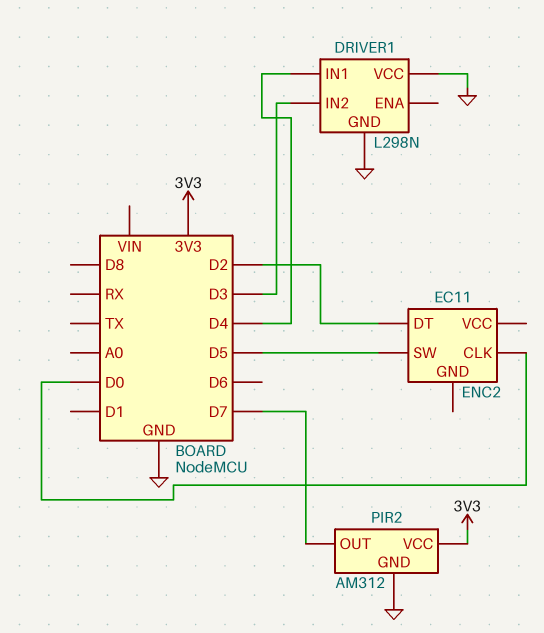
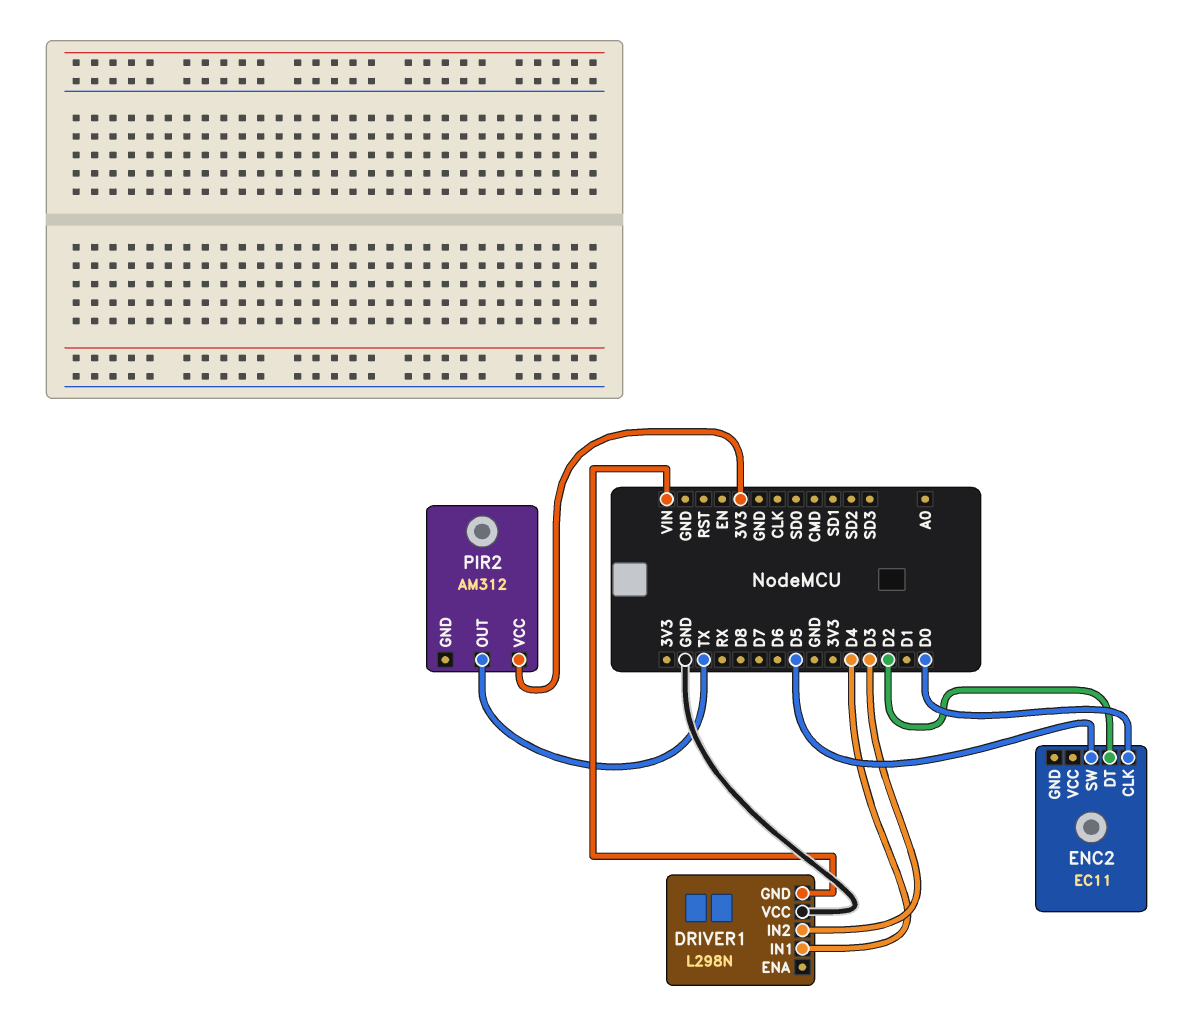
DRIVER1 pin GND: GND -> VIN
PIR2 pin GND: GND -> none
PIR2 pin OUT: D7 -> TX

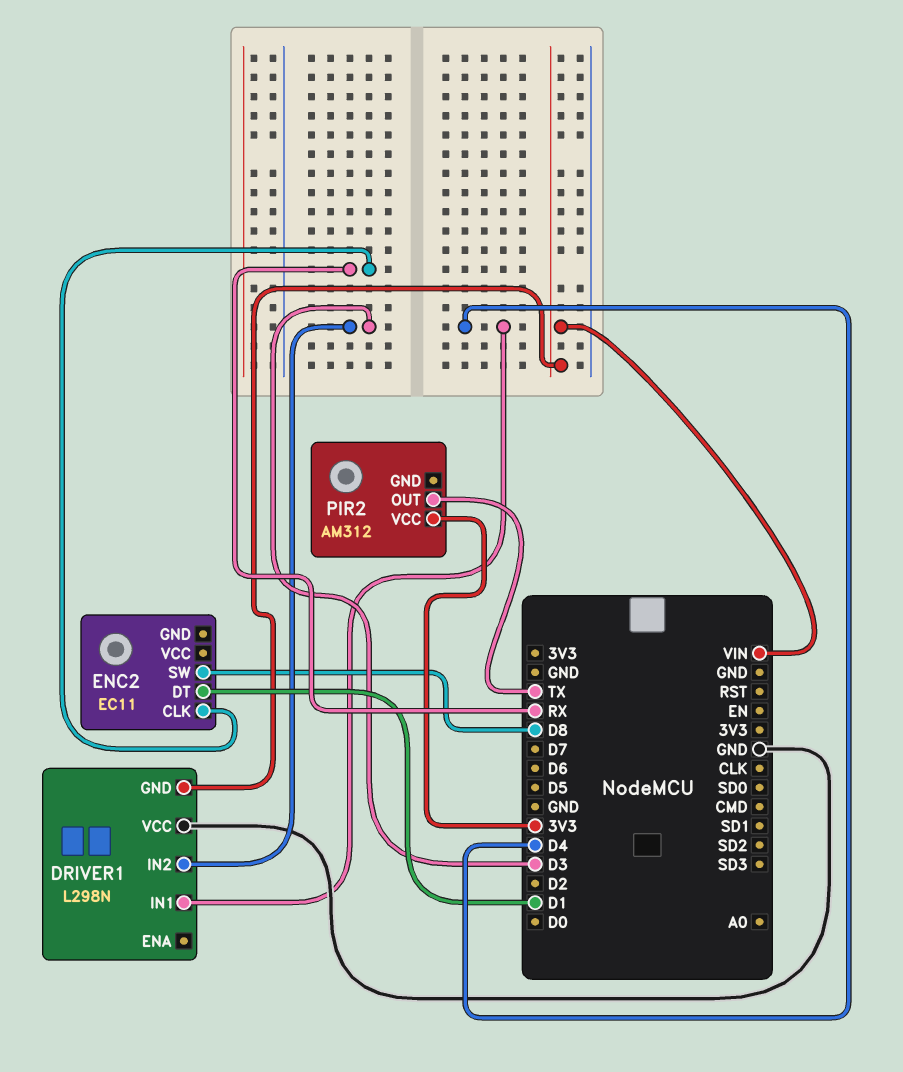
ENC2 pin CLK: D0 -> RX
ENC2 pin DT: D2 -> D1
ENC2 pin SW: D5 -> D8

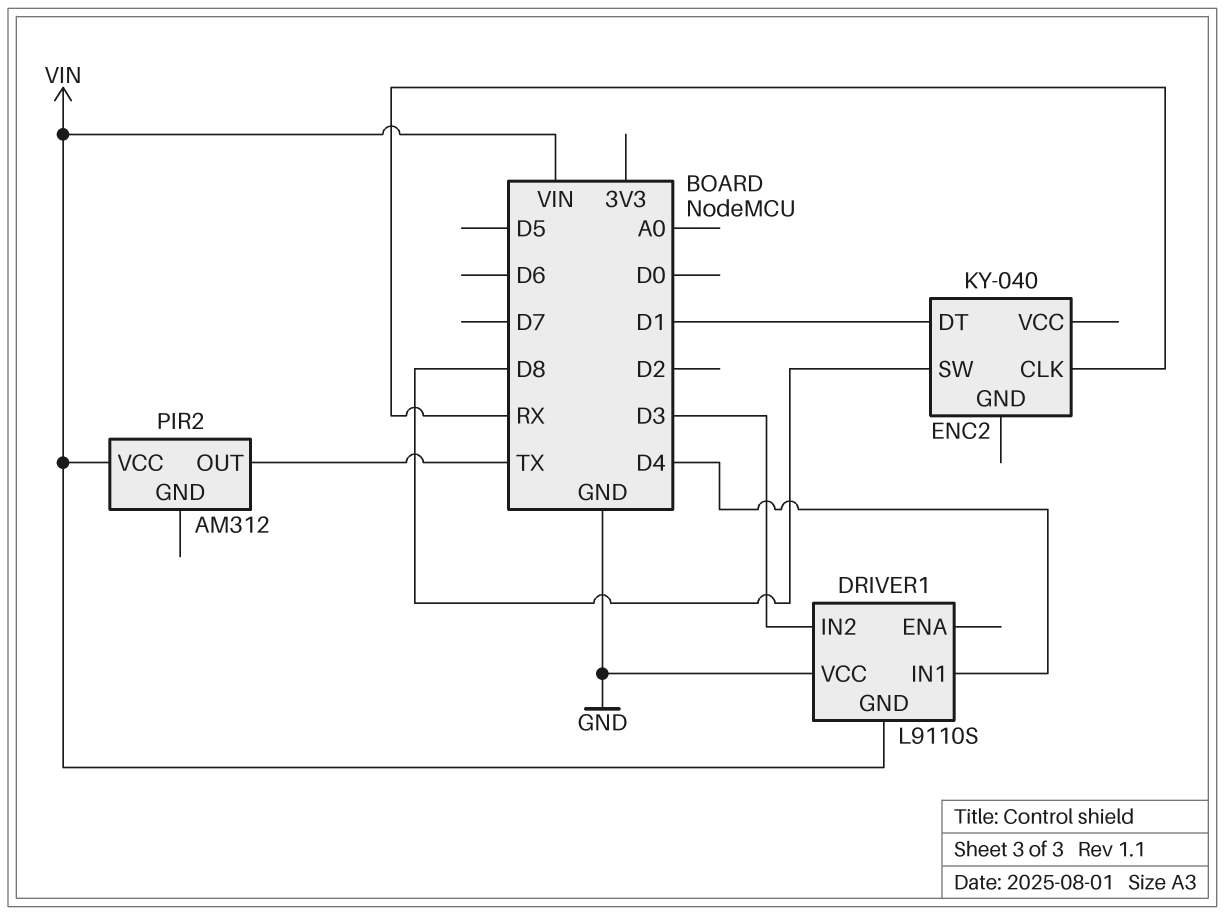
DRIVER1: L298N -> L9110S
ENC2: EC11 -> KY-040
PIR2 pin VCC: 3V3 -> VIN

